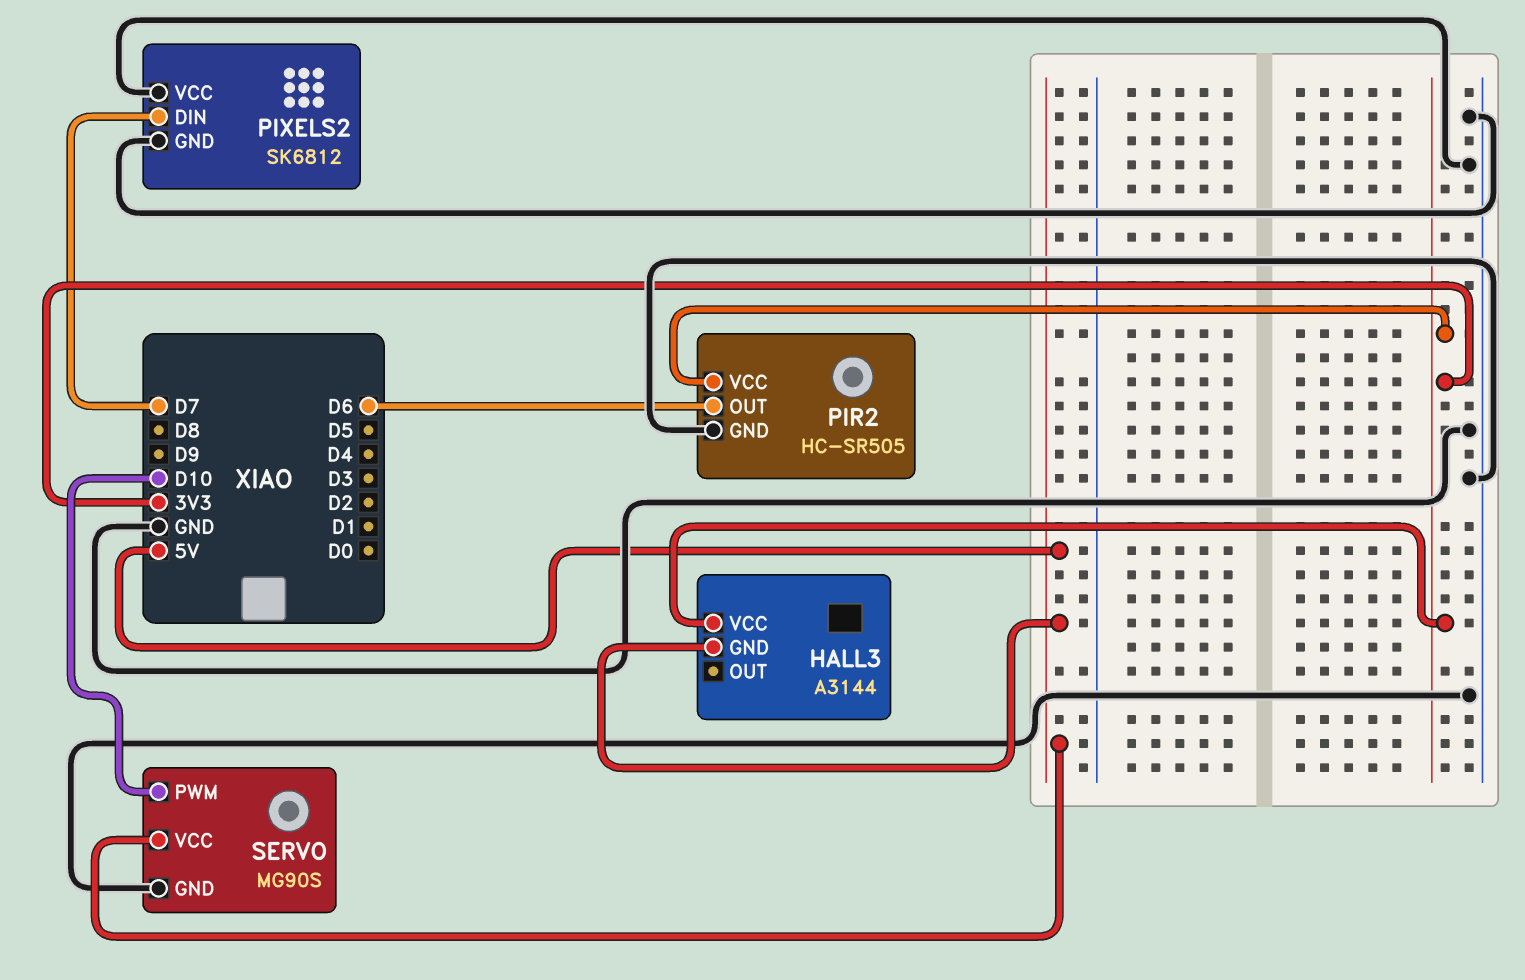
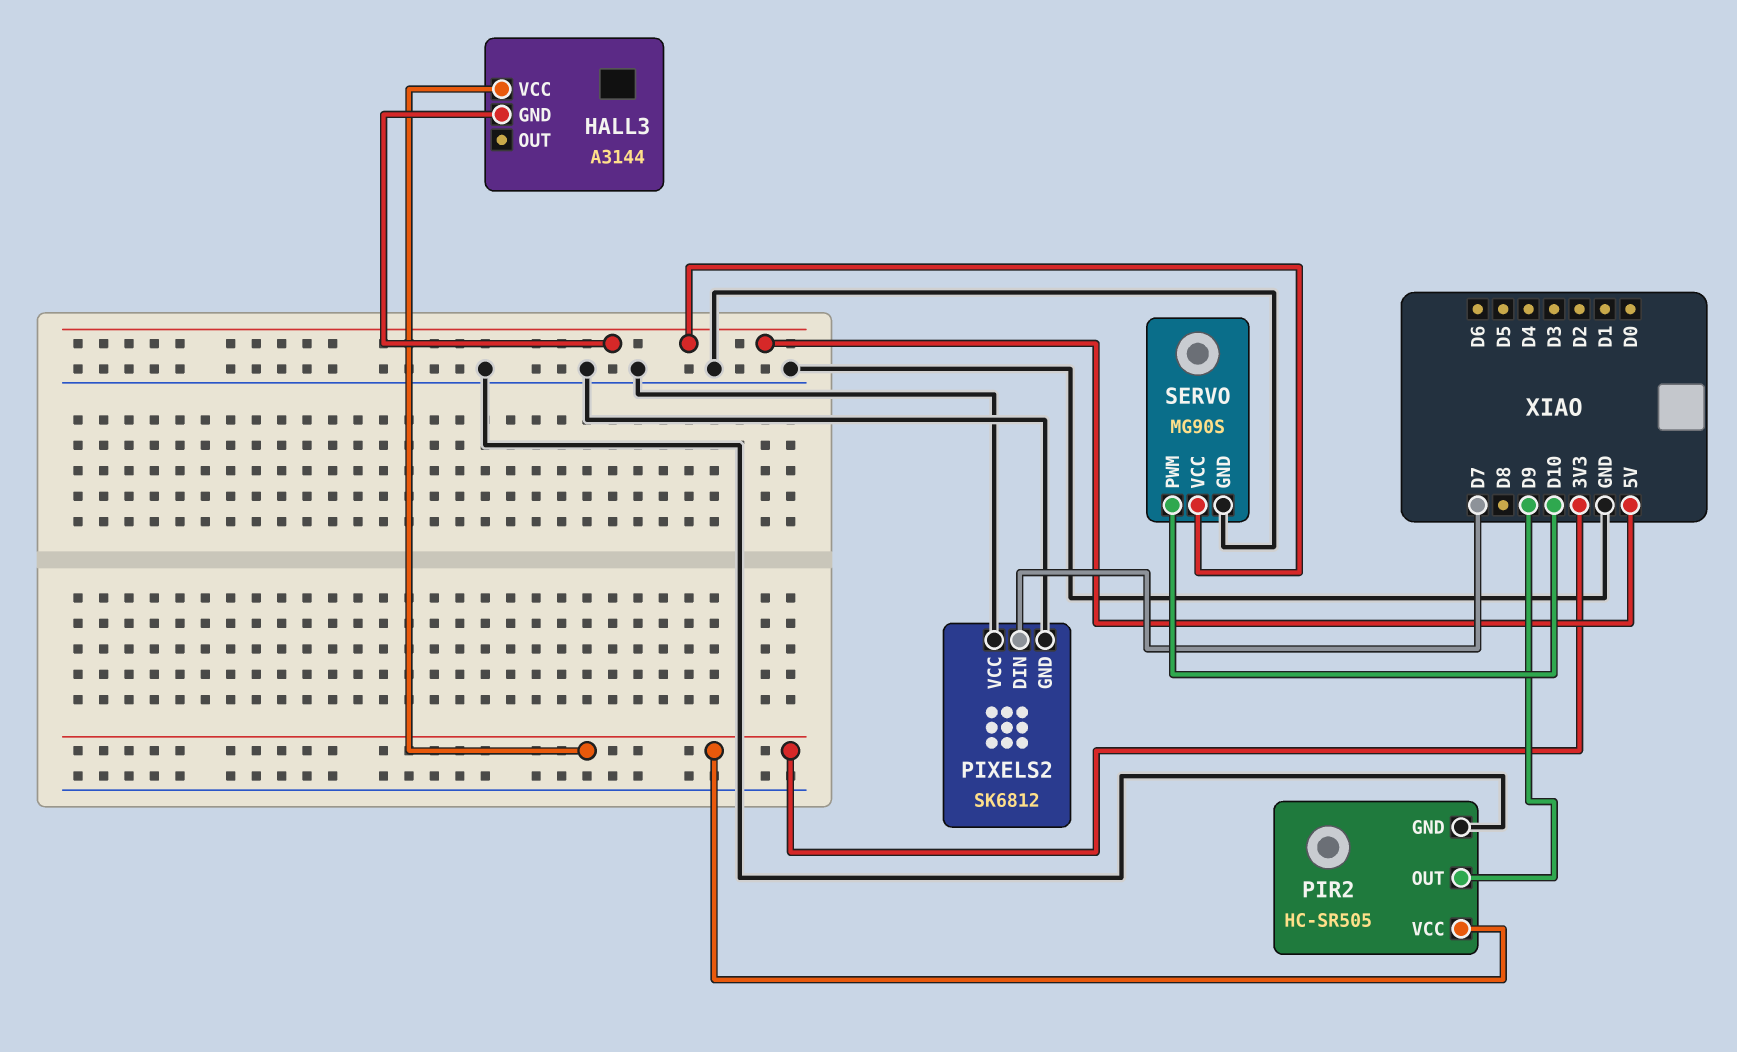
PIR2 pin OUT: D6 -> D9

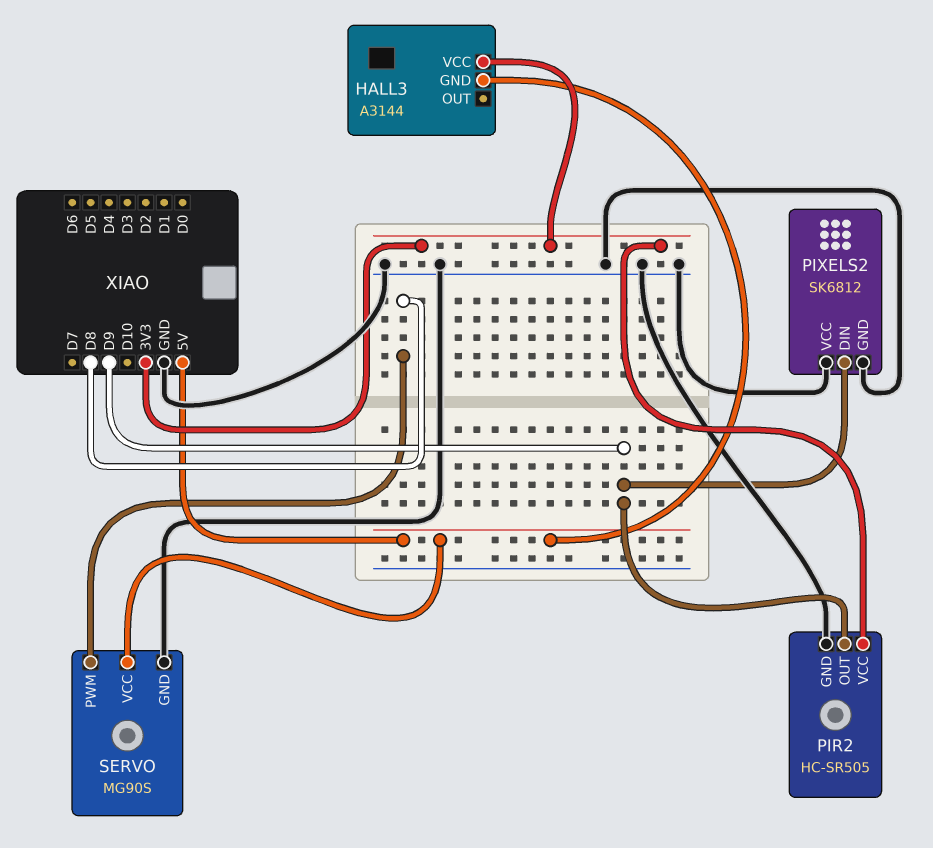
PIXELS2 pin DIN: D7 -> D9
SERVO pin PWM: D10 -> D8

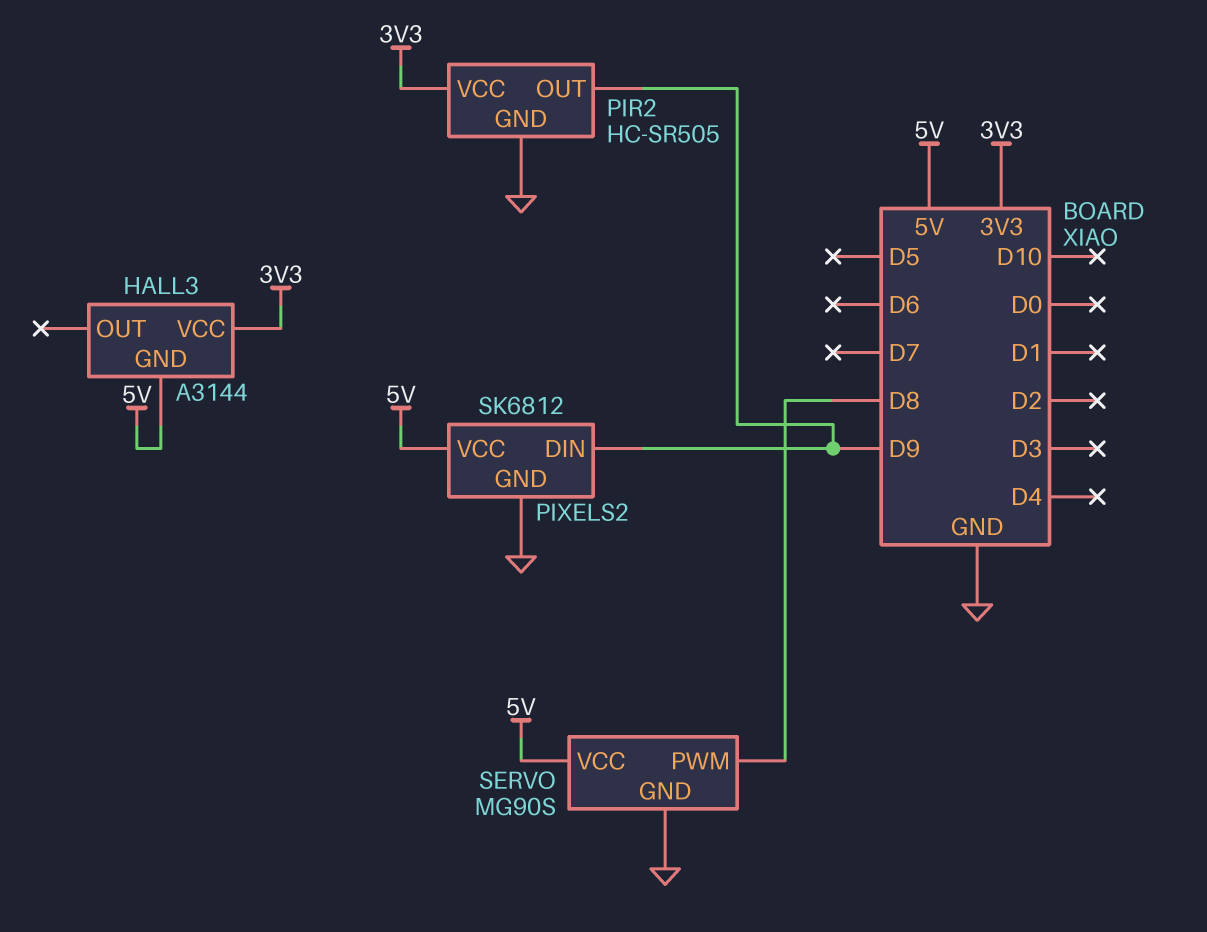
PIXELS2 pin VCC: GND -> 5V

